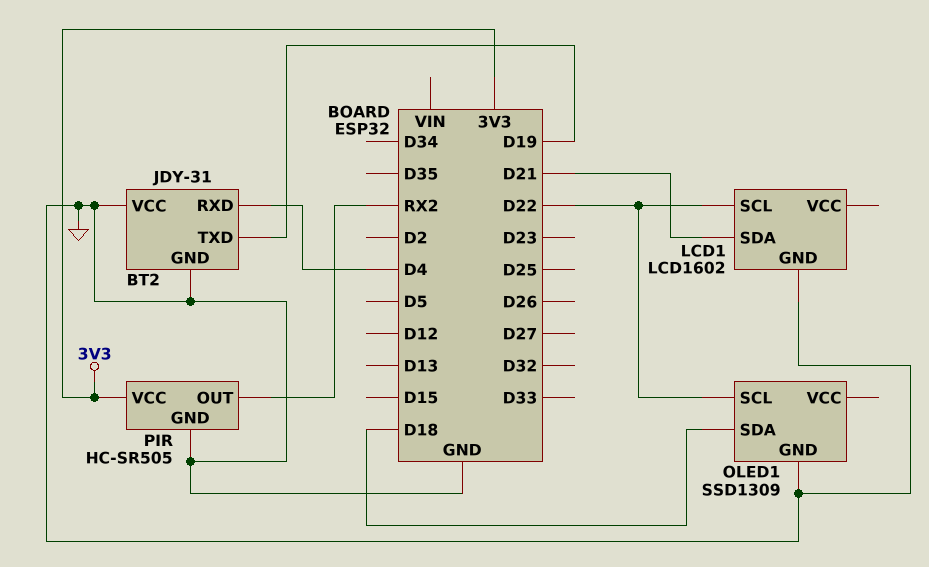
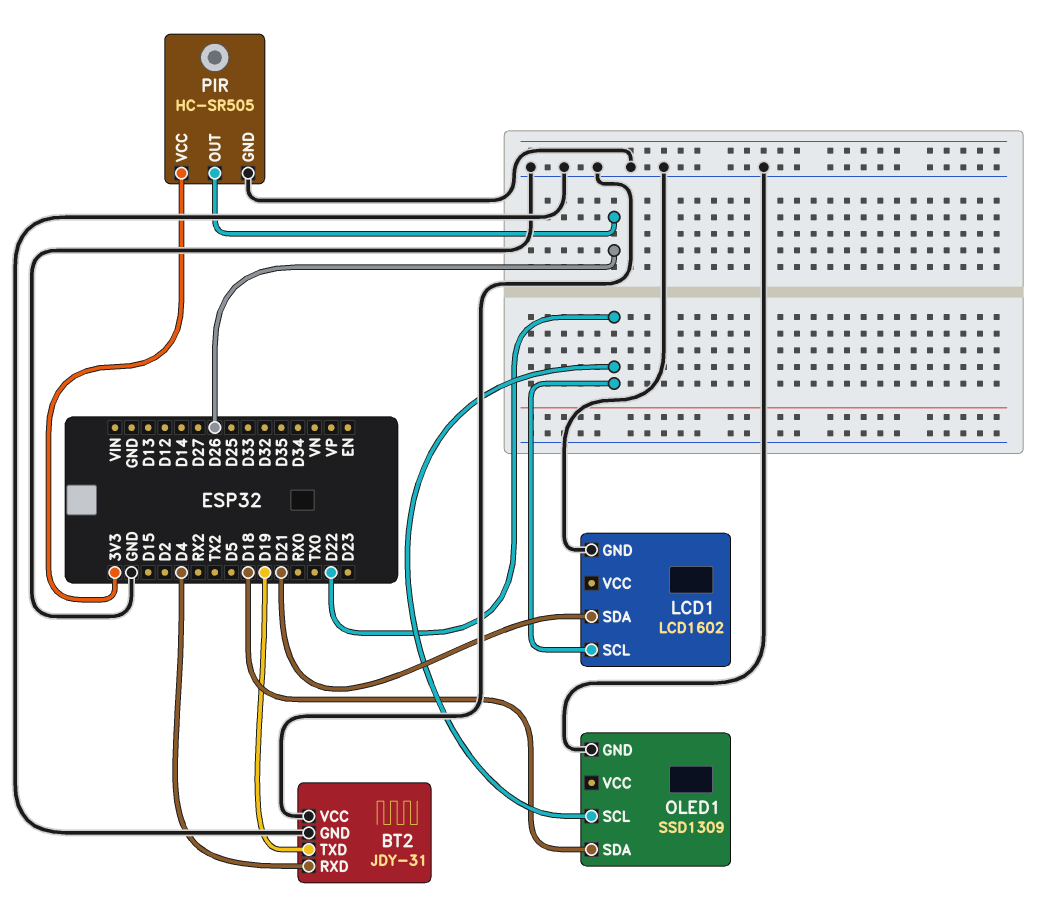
PIR pin OUT: RX2 -> D26

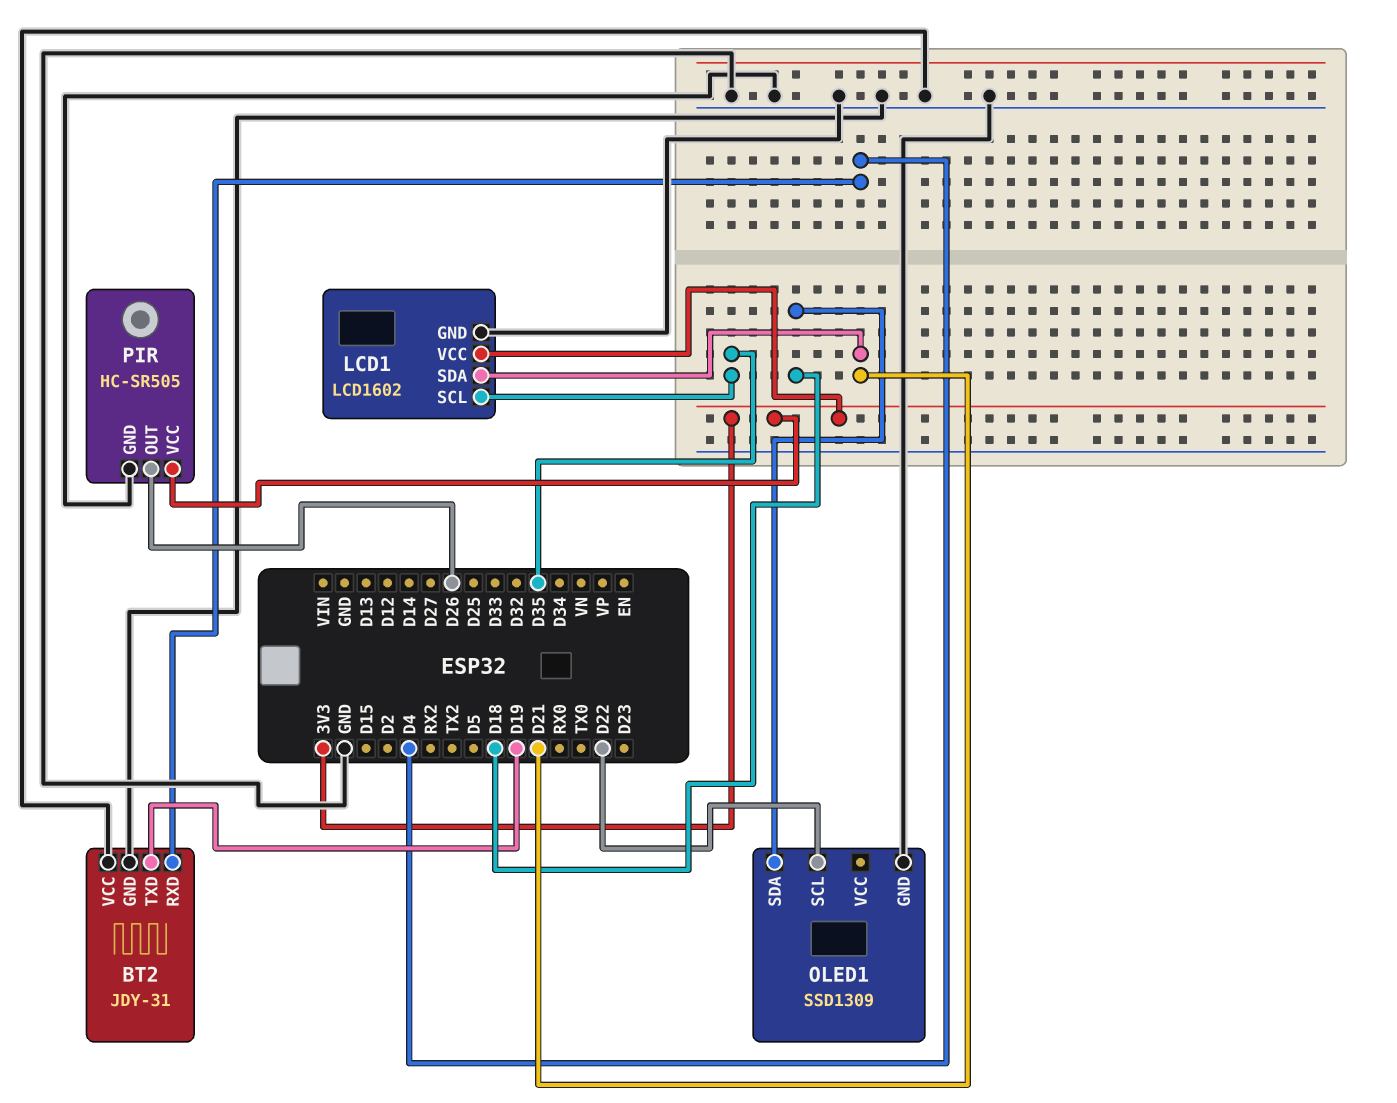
LCD1 pin SCL: D22 -> D35
LCD1 pin VCC: none -> 3V3

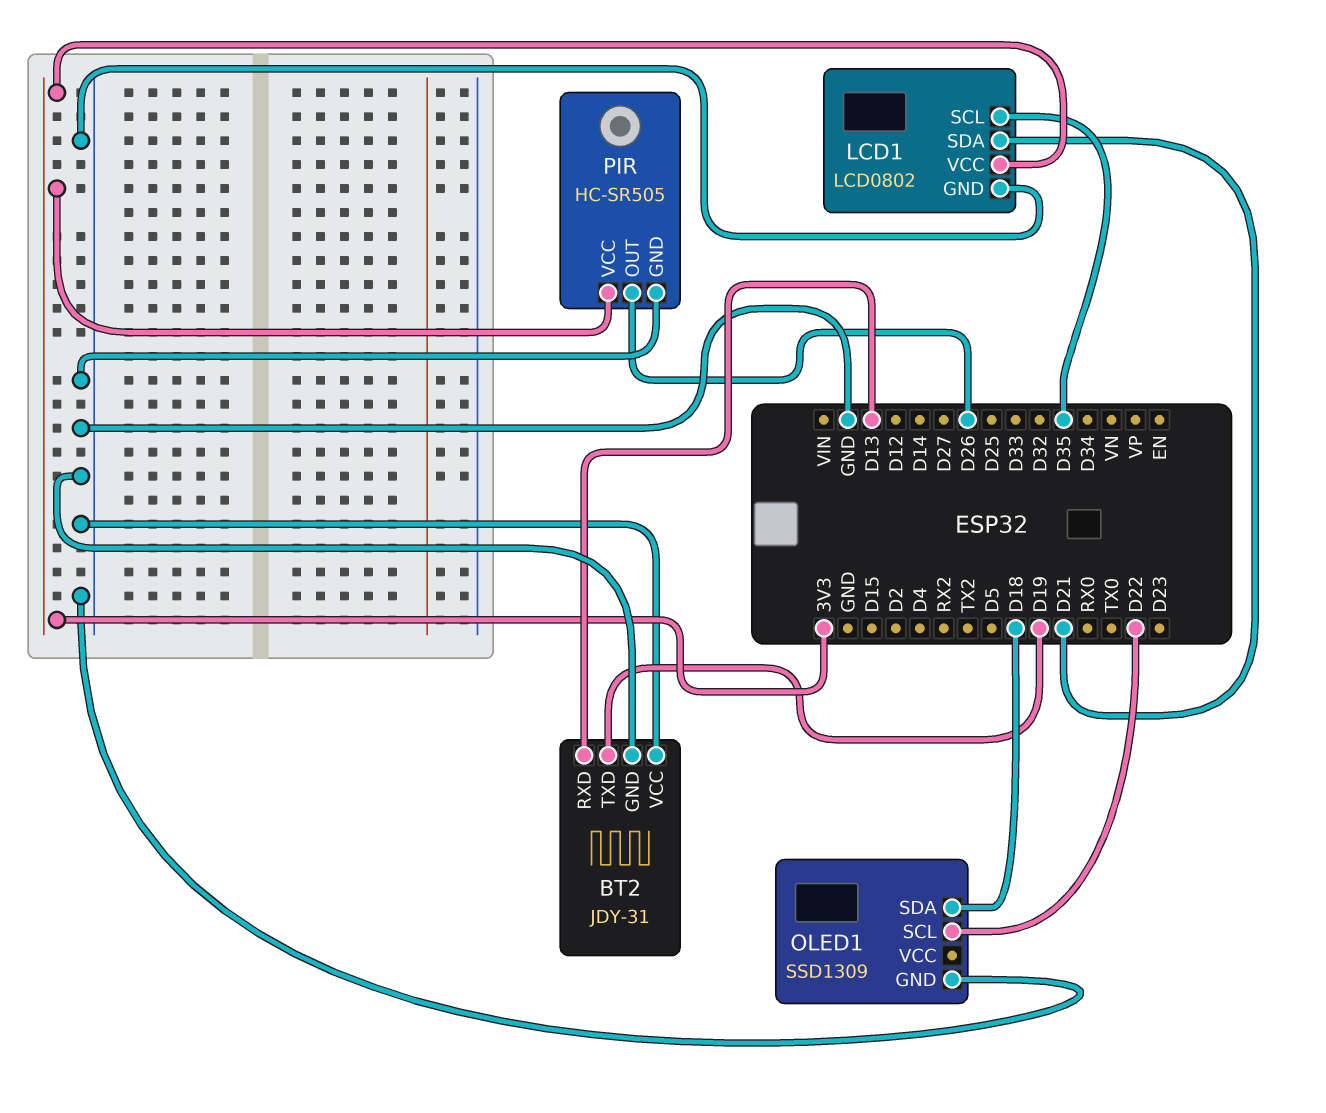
BT2 pin RXD: D4 -> D13
LCD1: LCD1602 -> LCD0802

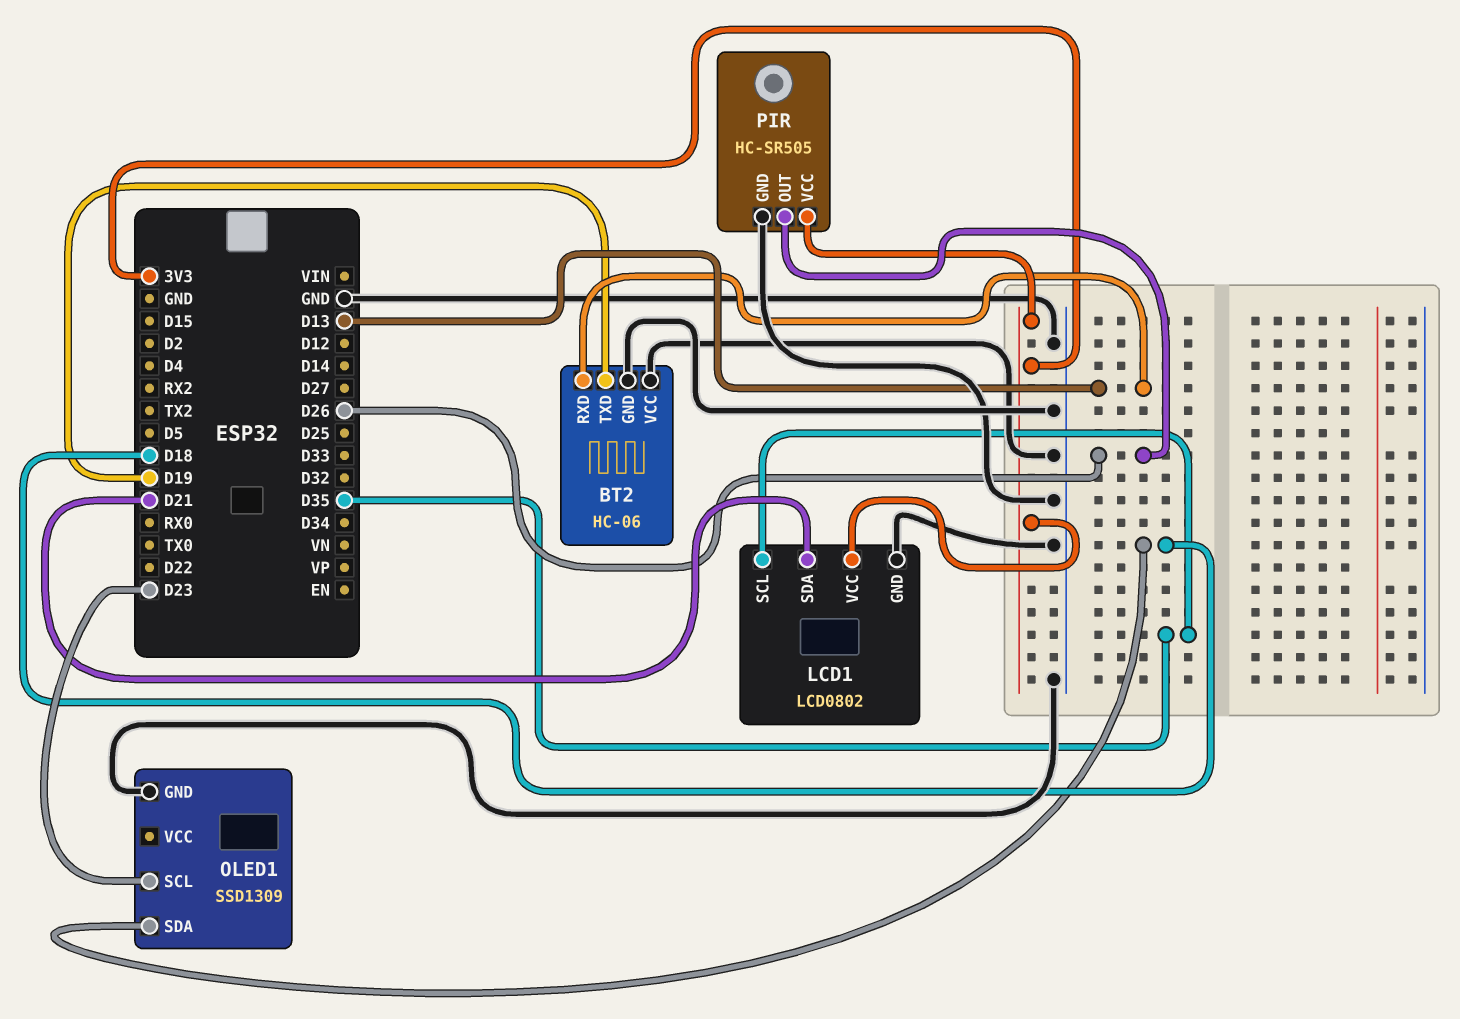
BT2: JDY-31 -> HC-06
OLED1 pin SCL: D22 -> D23

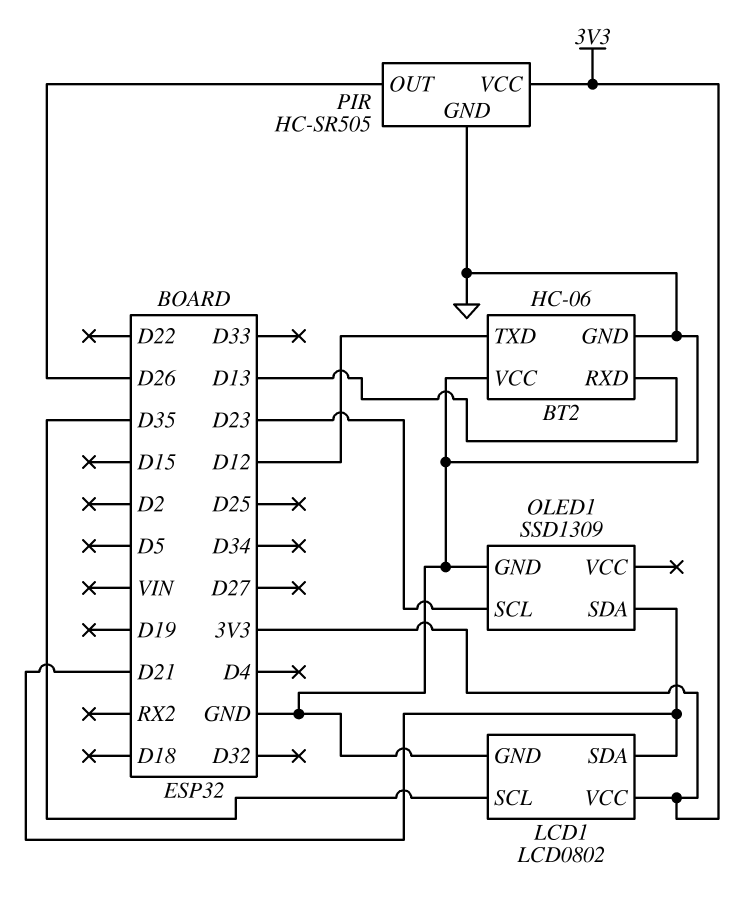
BT2 pin TXD: D19 -> D12
OLED1 pin SDA: D18 -> D21

